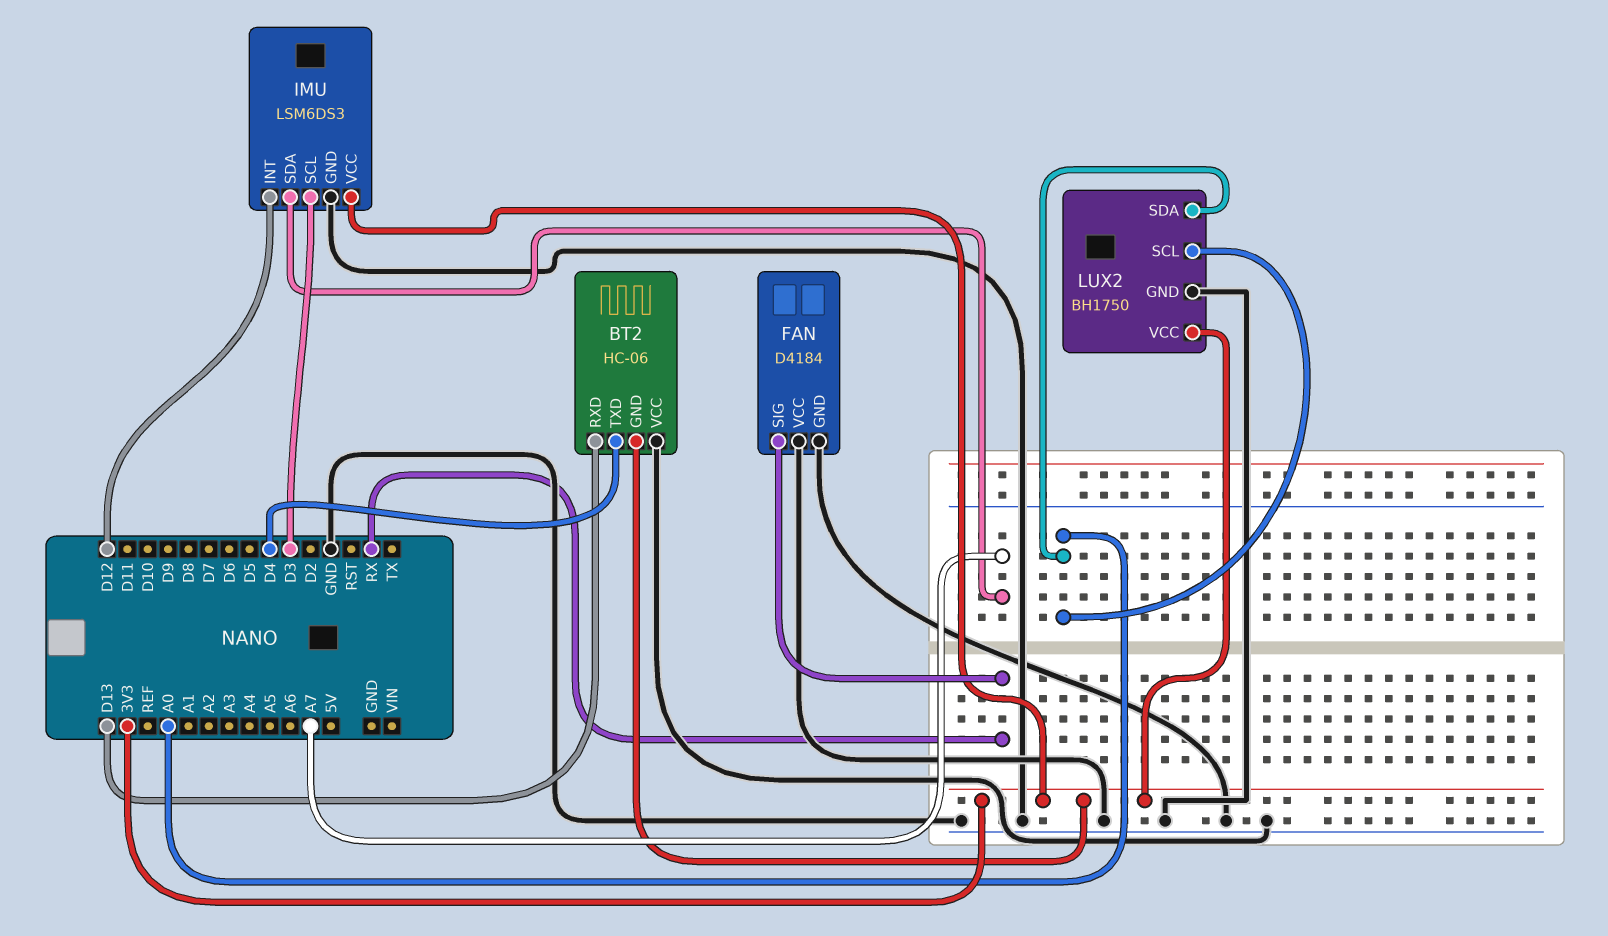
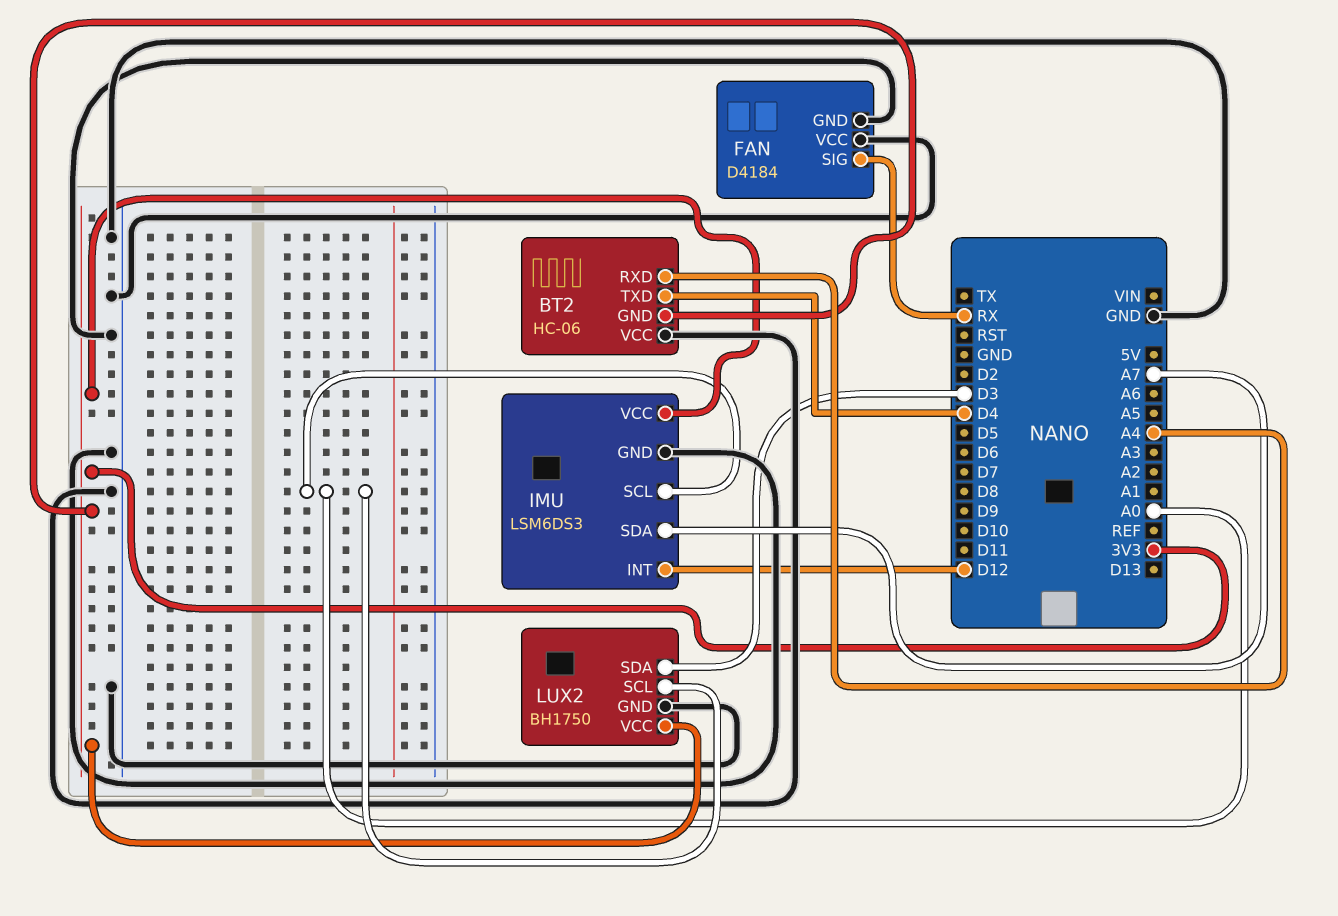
BT2 pin RXD: D13 -> A4
IMU pin SCL: D3 -> A0
LUX2 pin SDA: A0 -> D3

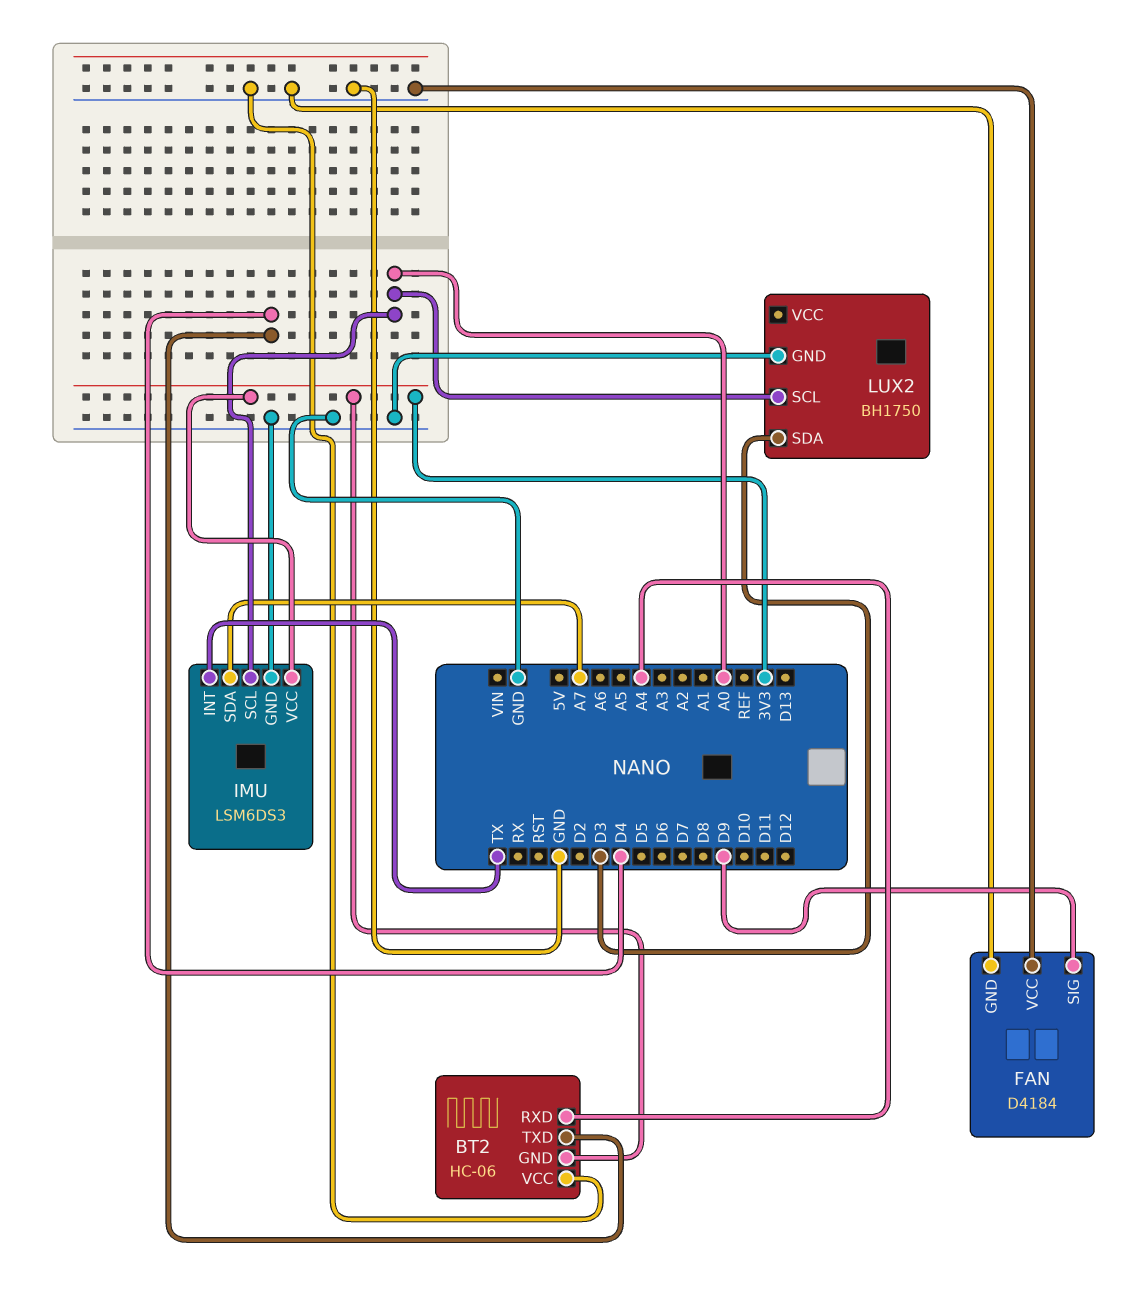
FAN pin SIG: RX -> D9
IMU pin INT: D12 -> TX
LUX2 pin VCC: 3V3 -> none

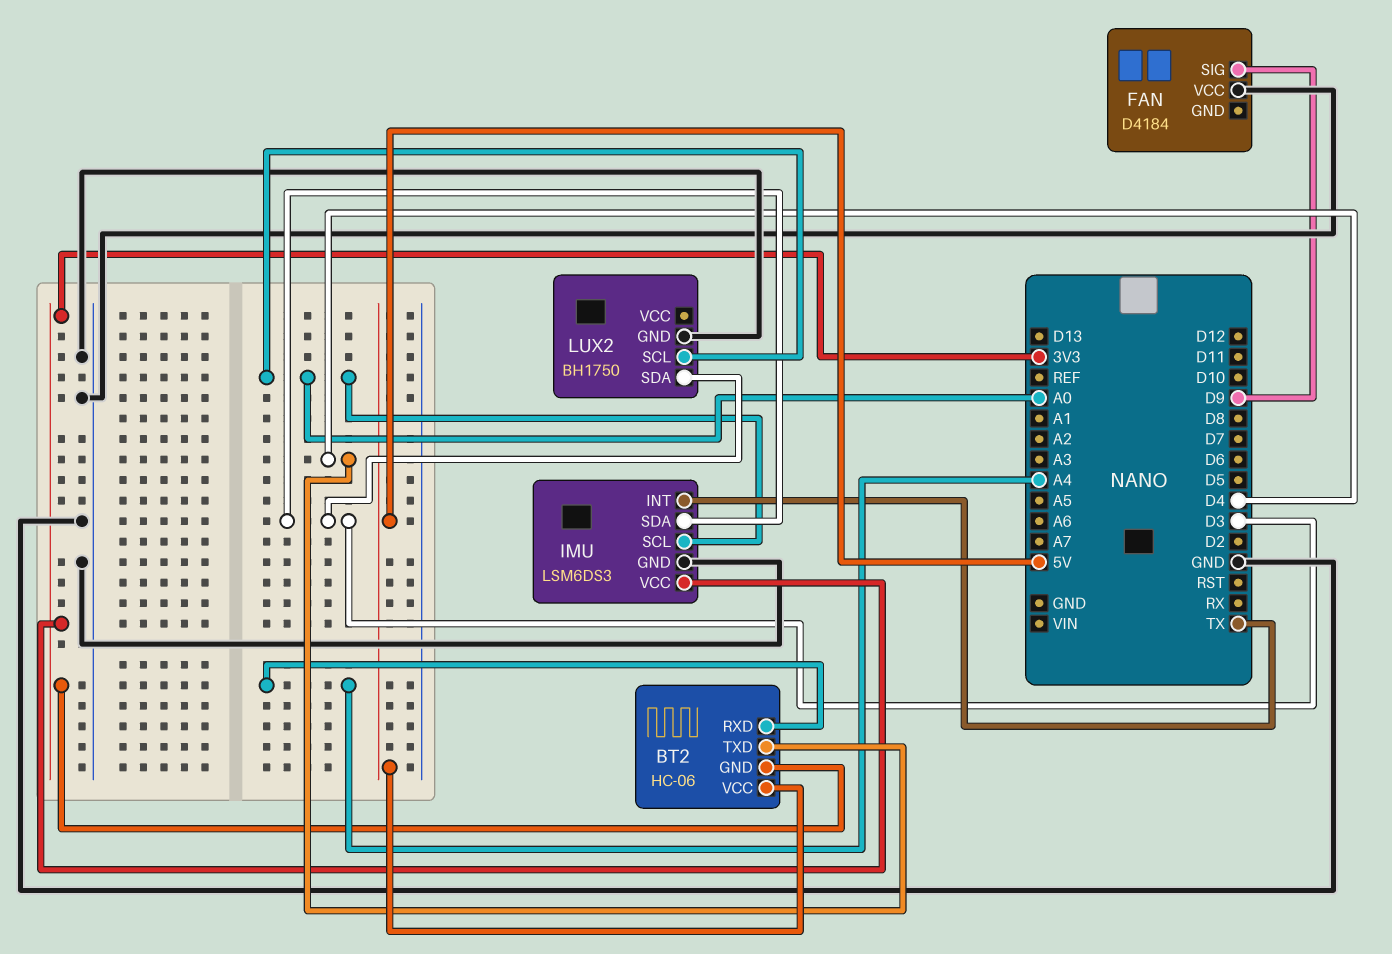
BT2 pin VCC: GND -> 5V
FAN pin GND: GND -> none
IMU pin SDA: A7 -> D3

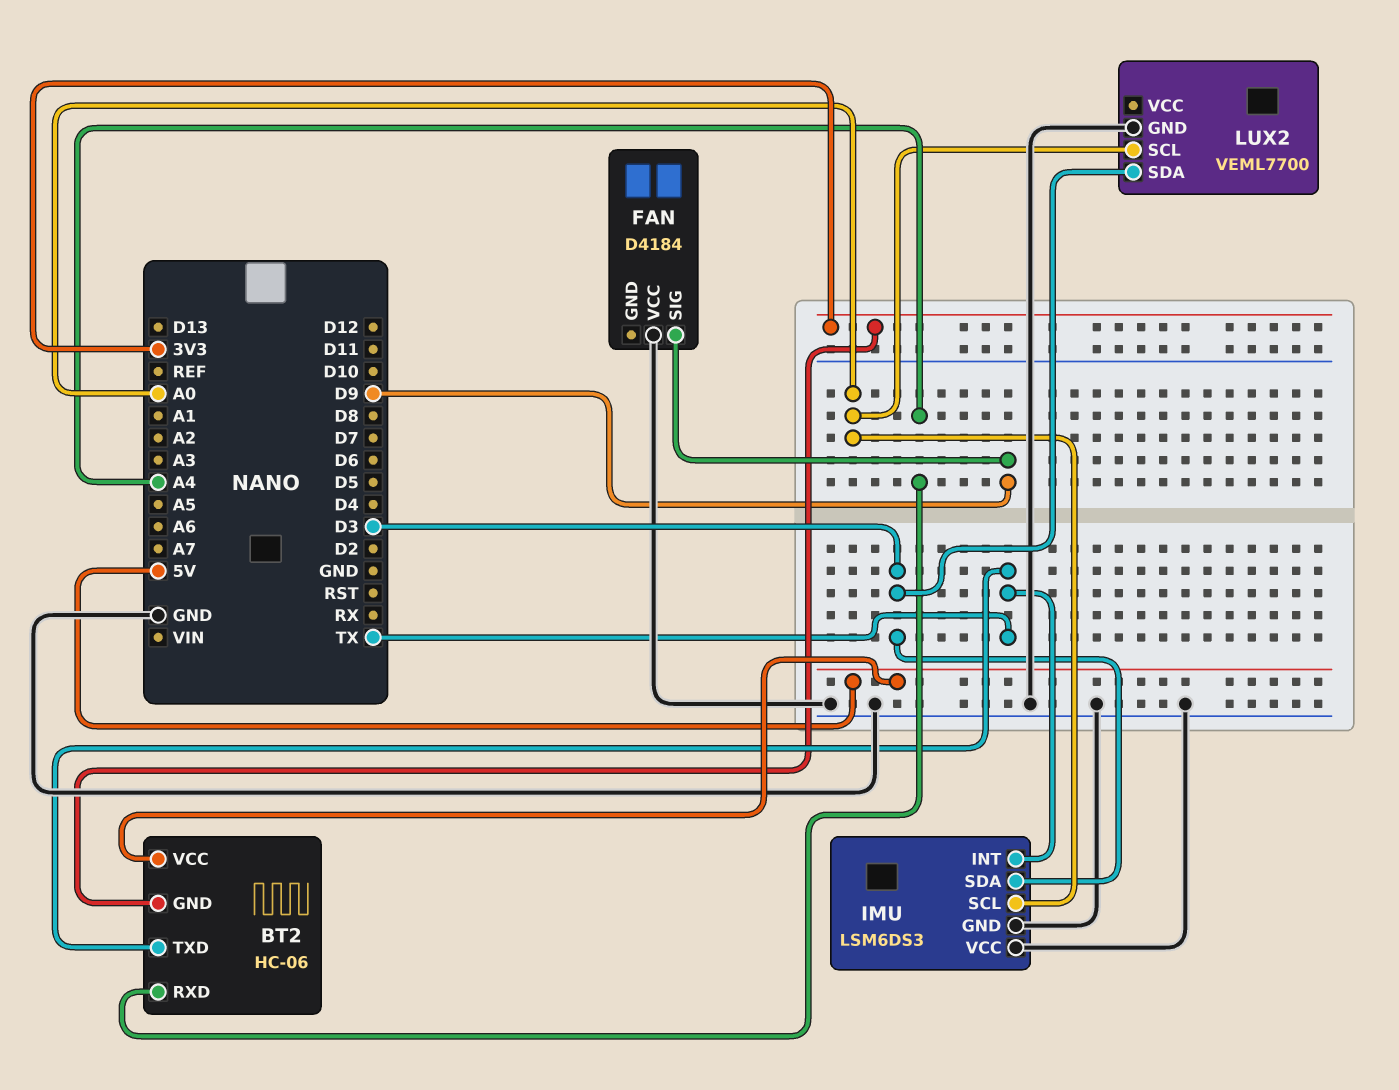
BT2 pin TXD: D4 -> TX
IMU pin VCC: 3V3 -> GND
LUX2: BH1750 -> VEML7700

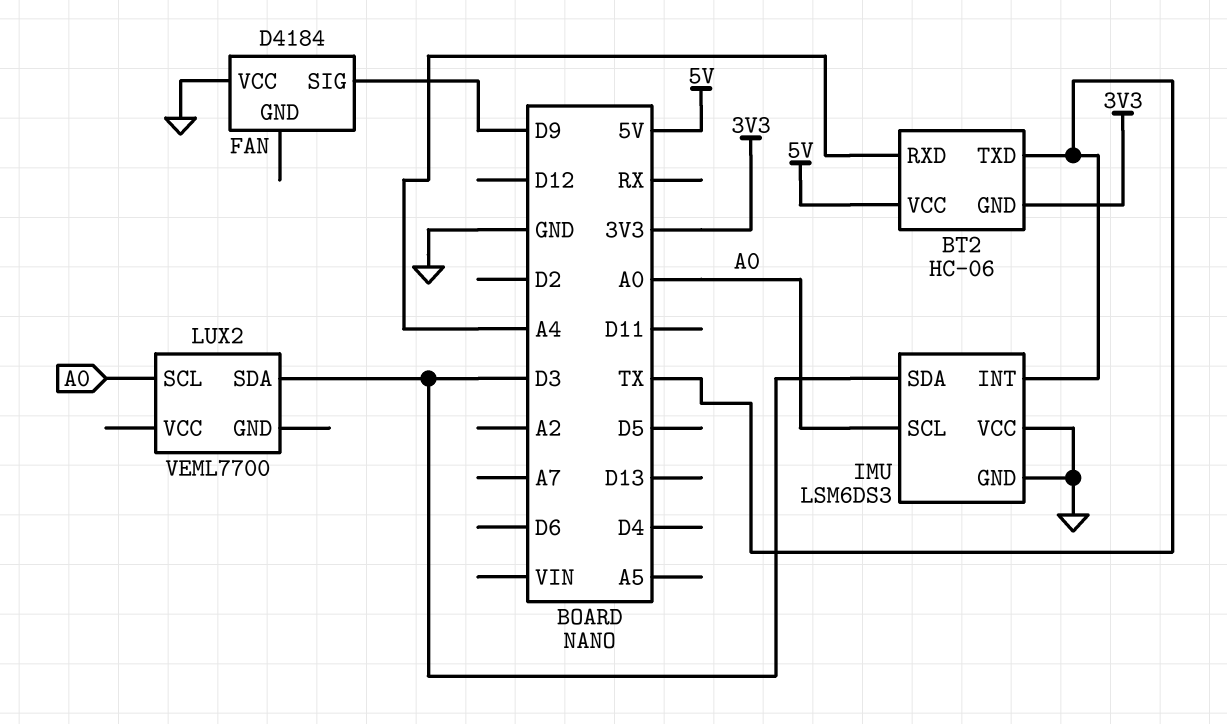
LUX2 pin GND: GND -> none

